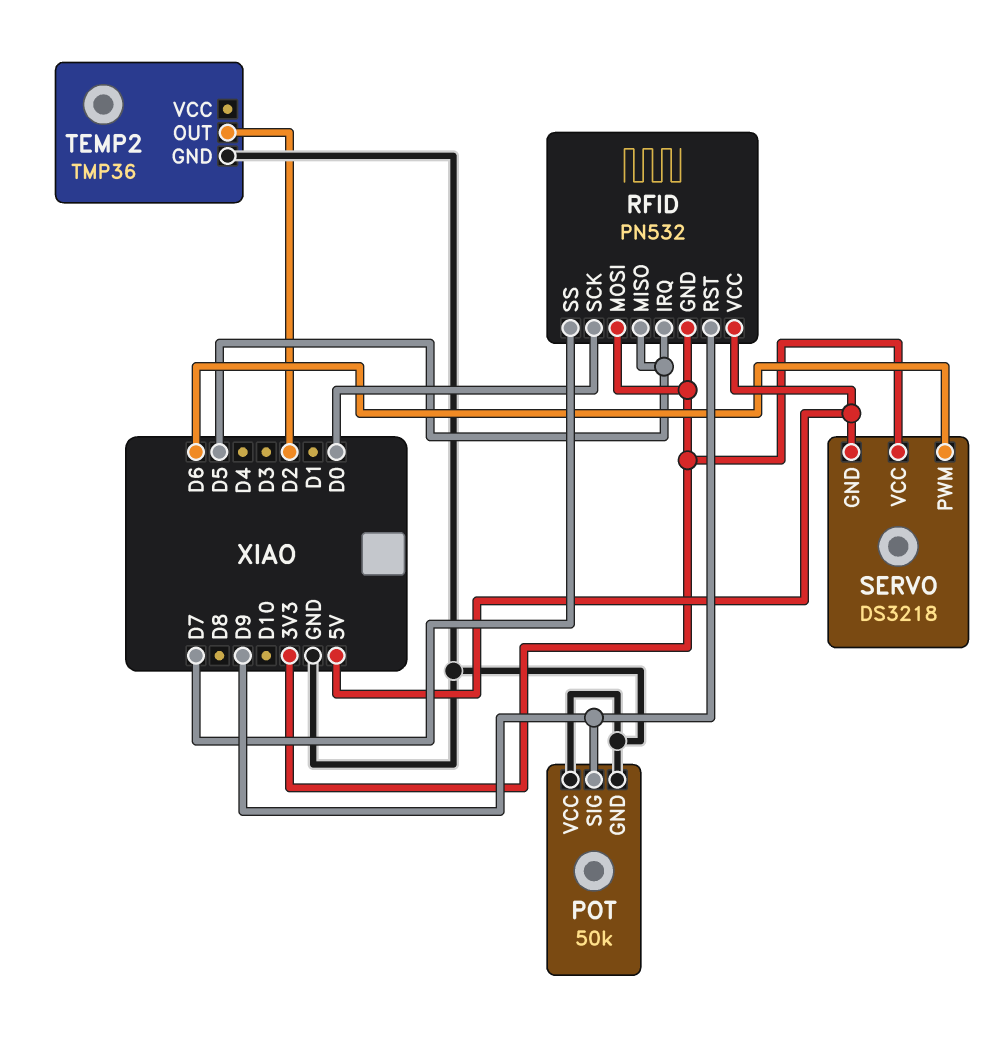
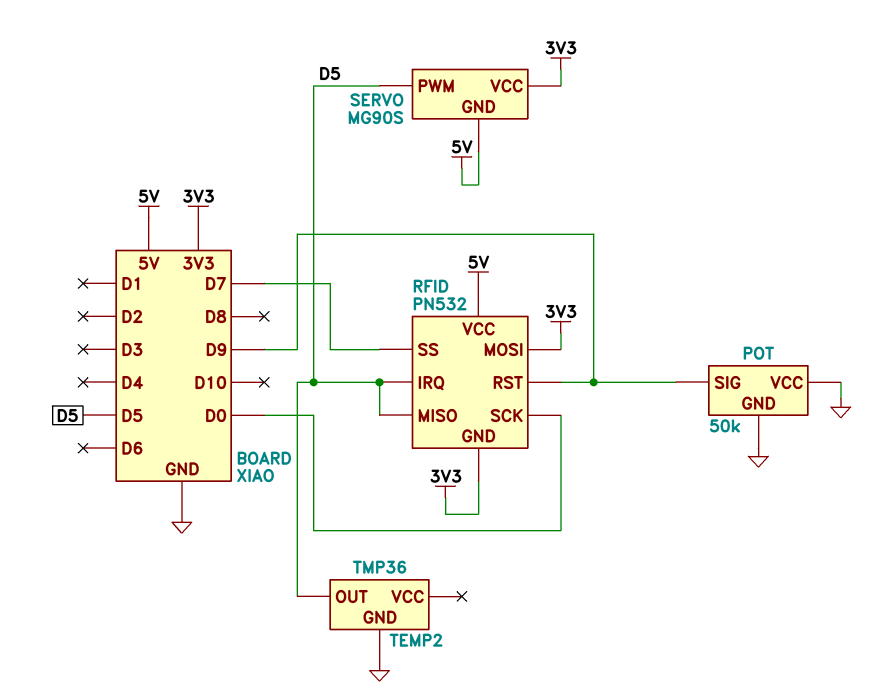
SERVO: DS3218 -> MG90S
SERVO pin PWM: D6 -> D5
TEMP2 pin OUT: D2 -> D5

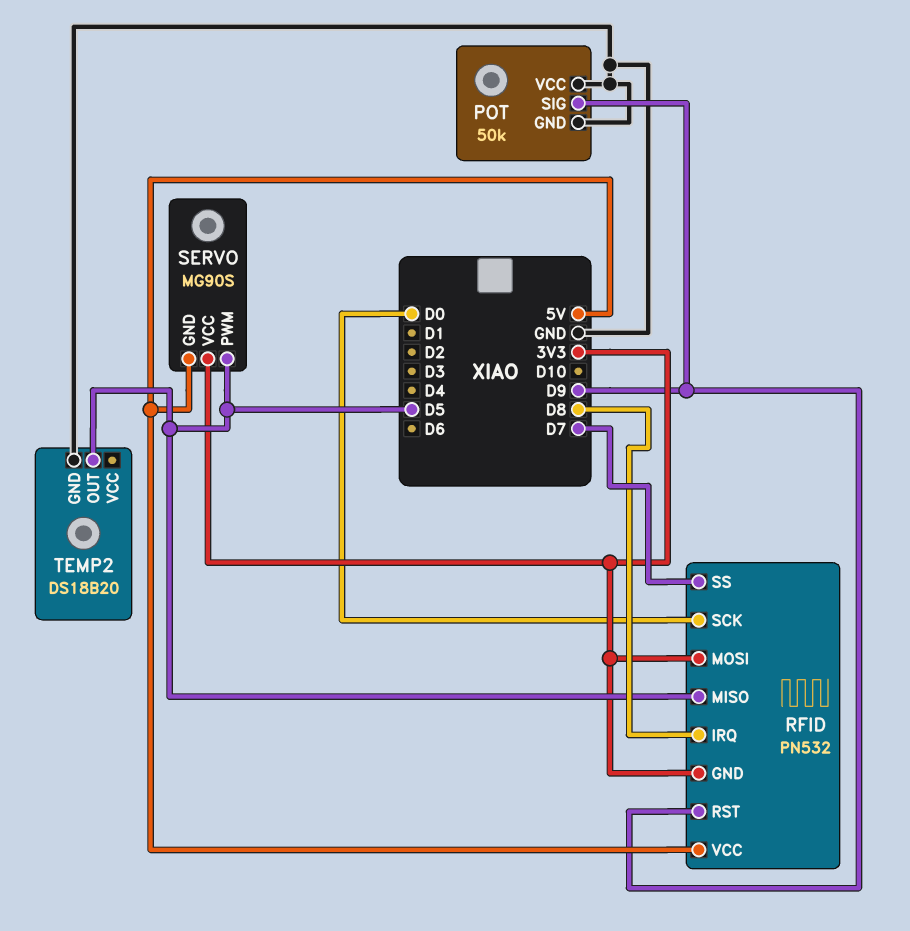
RFID pin IRQ: D5 -> D8
TEMP2: TMP36 -> DS18B20

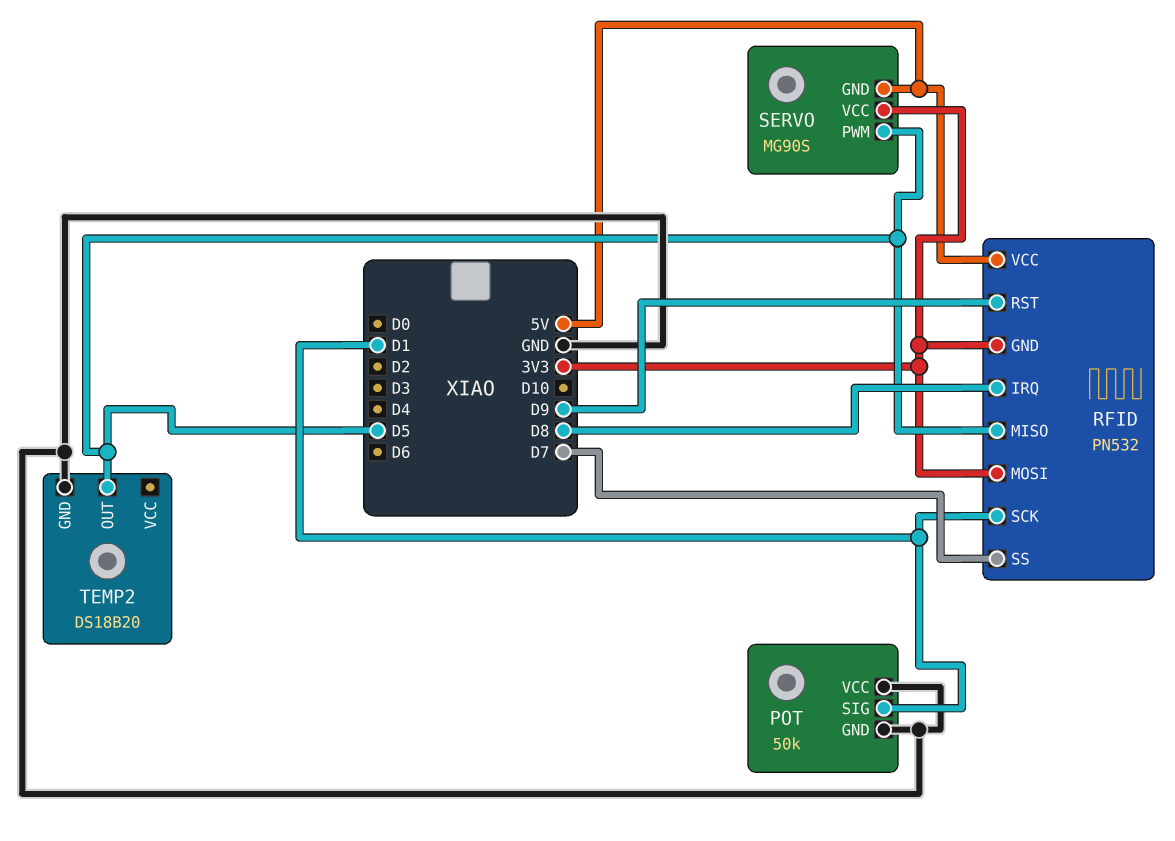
POT pin SIG: D9 -> D1
RFID pin SCK: D0 -> D1

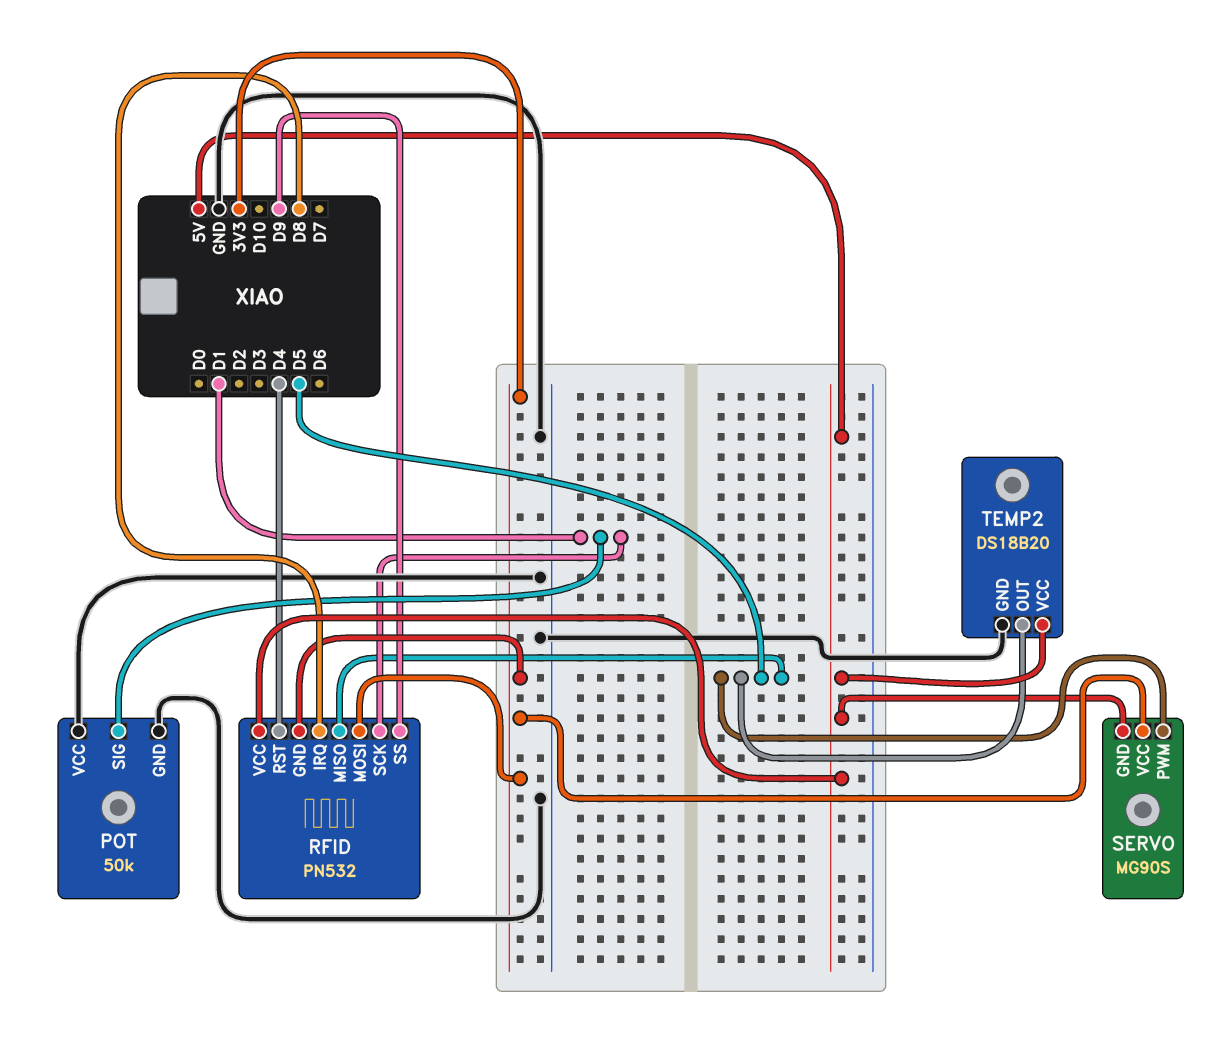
RFID pin RST: D9 -> D4
RFID pin SS: D7 -> D9
TEMP2 pin VCC: none -> 5V

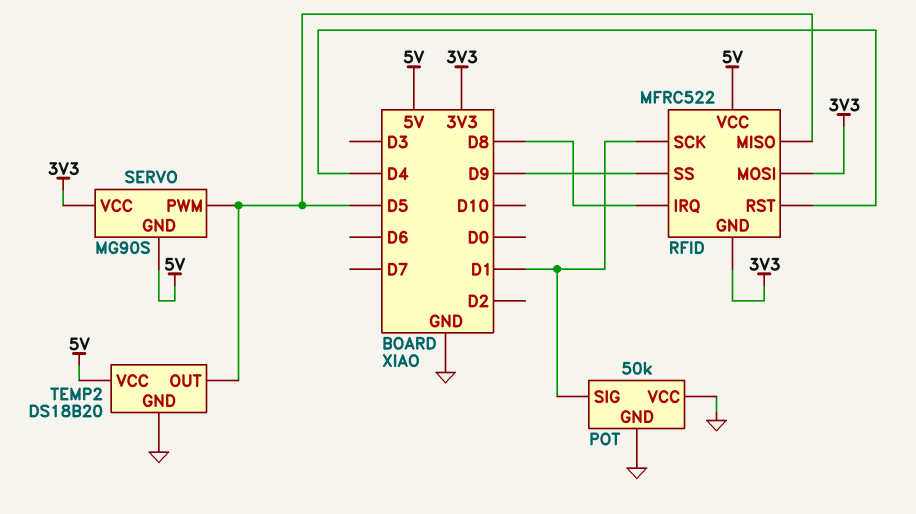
RFID: PN532 -> MFRC522

